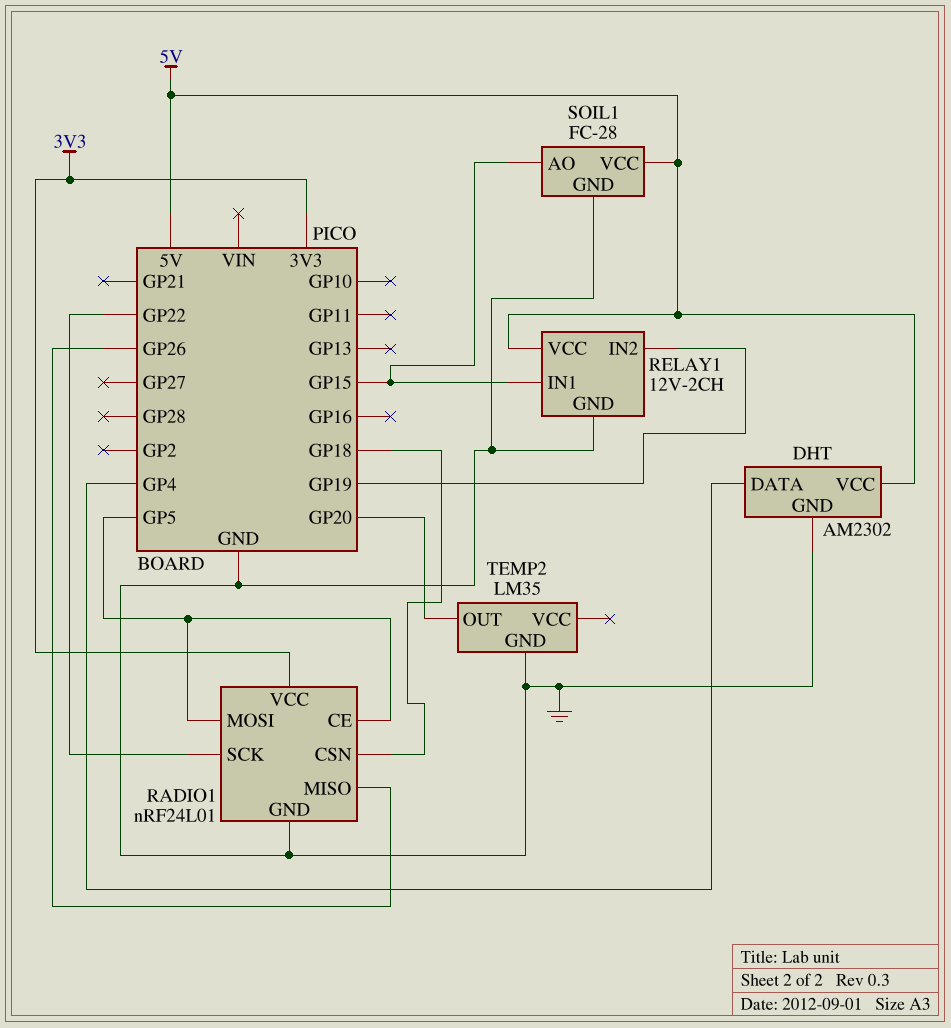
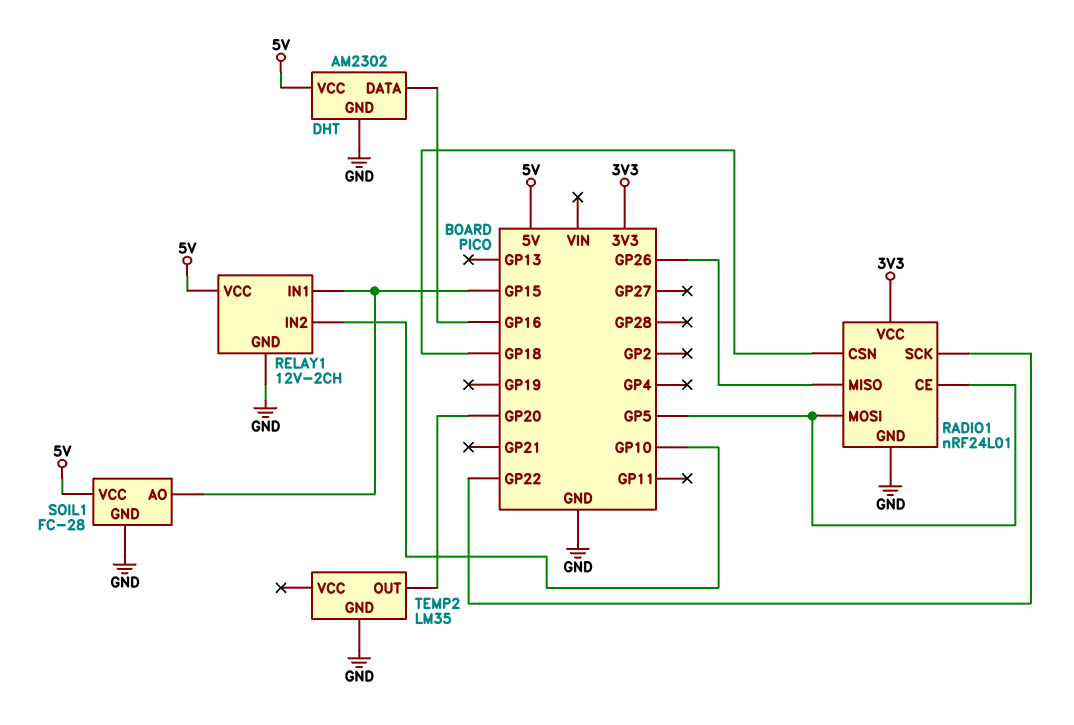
DHT pin DATA: GP4 -> GP16
RELAY1 pin IN2: GP19 -> GP10

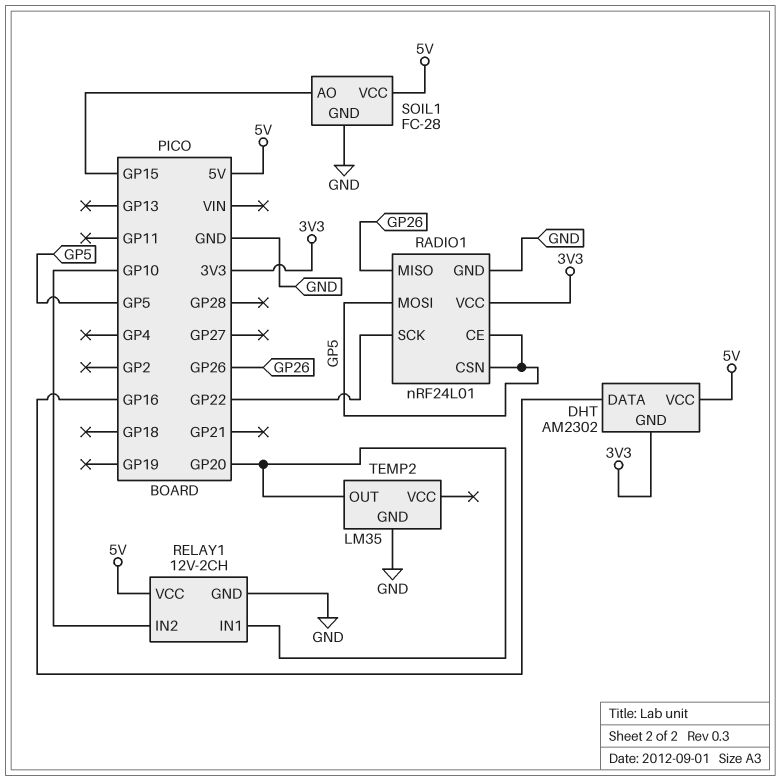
DHT pin GND: GND -> 3V3
RADIO1 pin CSN: GP18 -> GP5
RELAY1 pin IN1: GP15 -> GP20

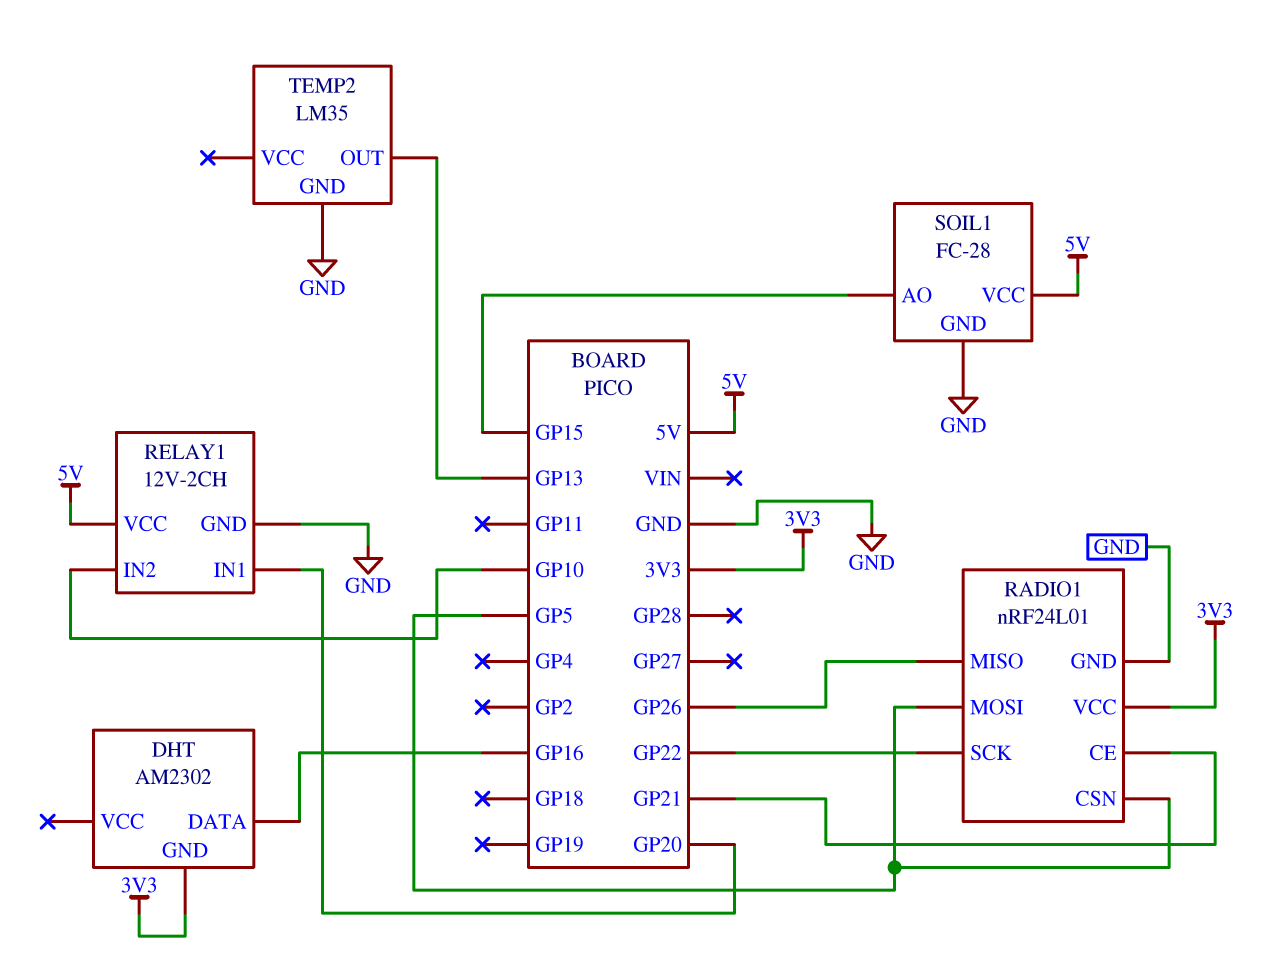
DHT pin VCC: 5V -> none
RADIO1 pin CE: GP5 -> GP21
TEMP2 pin OUT: GP20 -> GP13

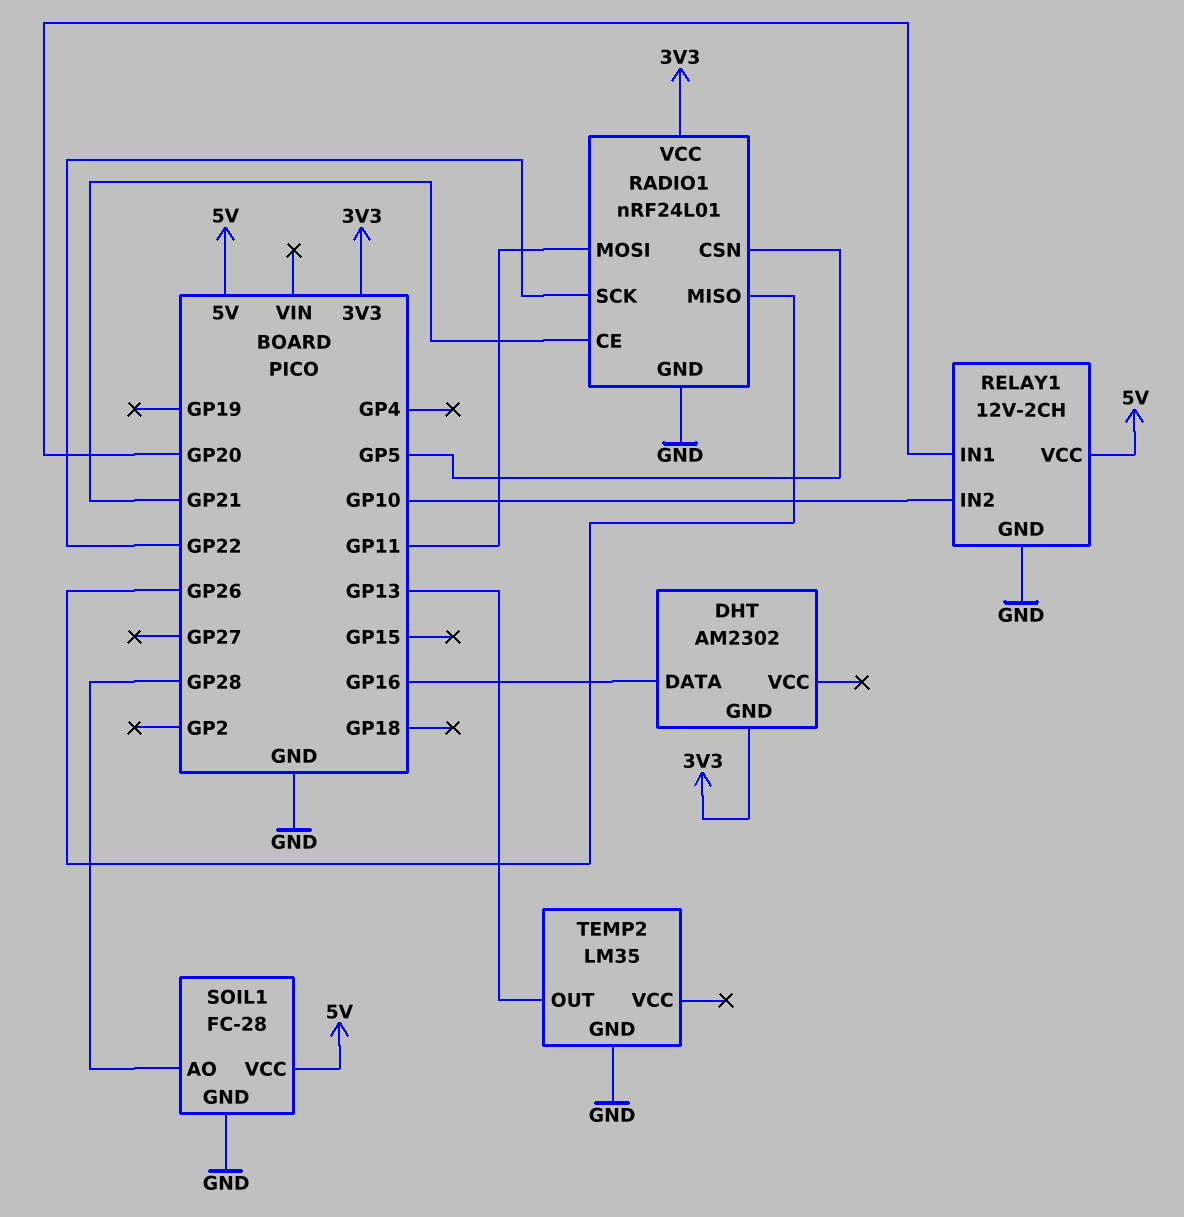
RADIO1 pin MOSI: GP5 -> GP11
SOIL1 pin AO: GP15 -> GP28

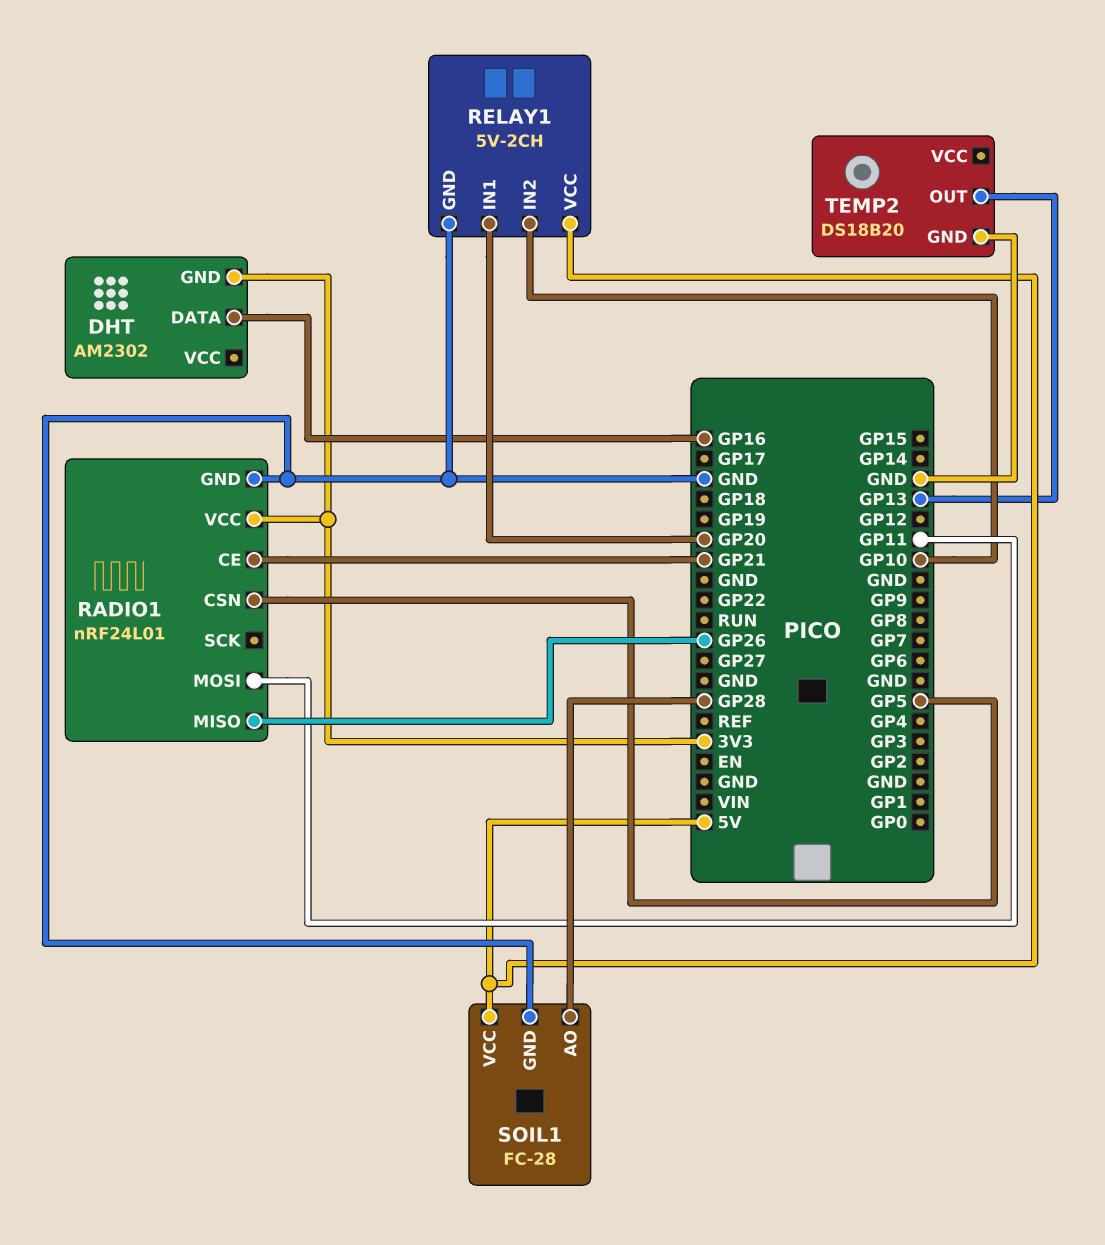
RADIO1 pin SCK: GP22 -> none
RELAY1: 12V-2CH -> 5V-2CH
TEMP2: LM35 -> DS18B20

